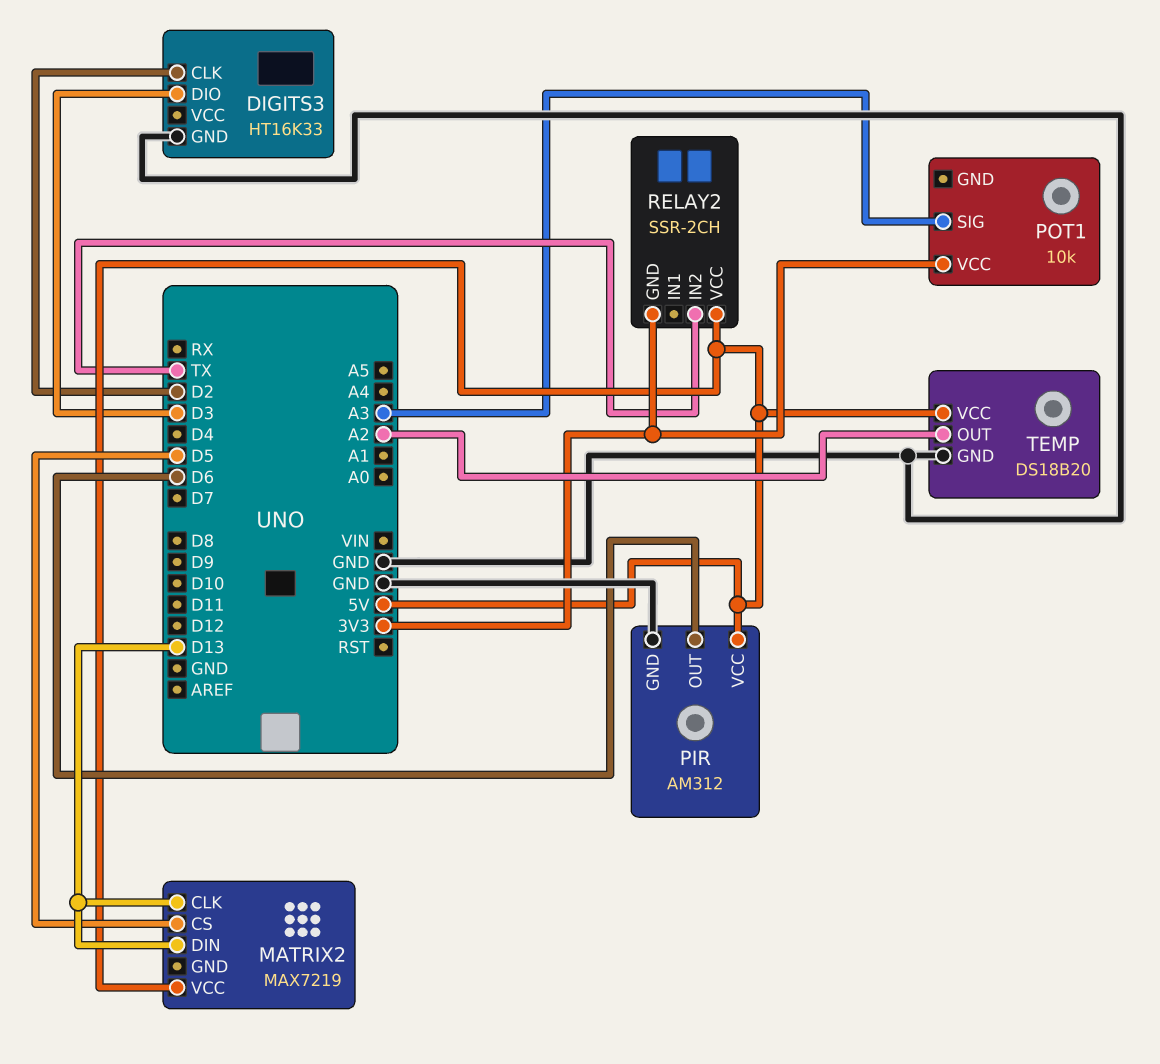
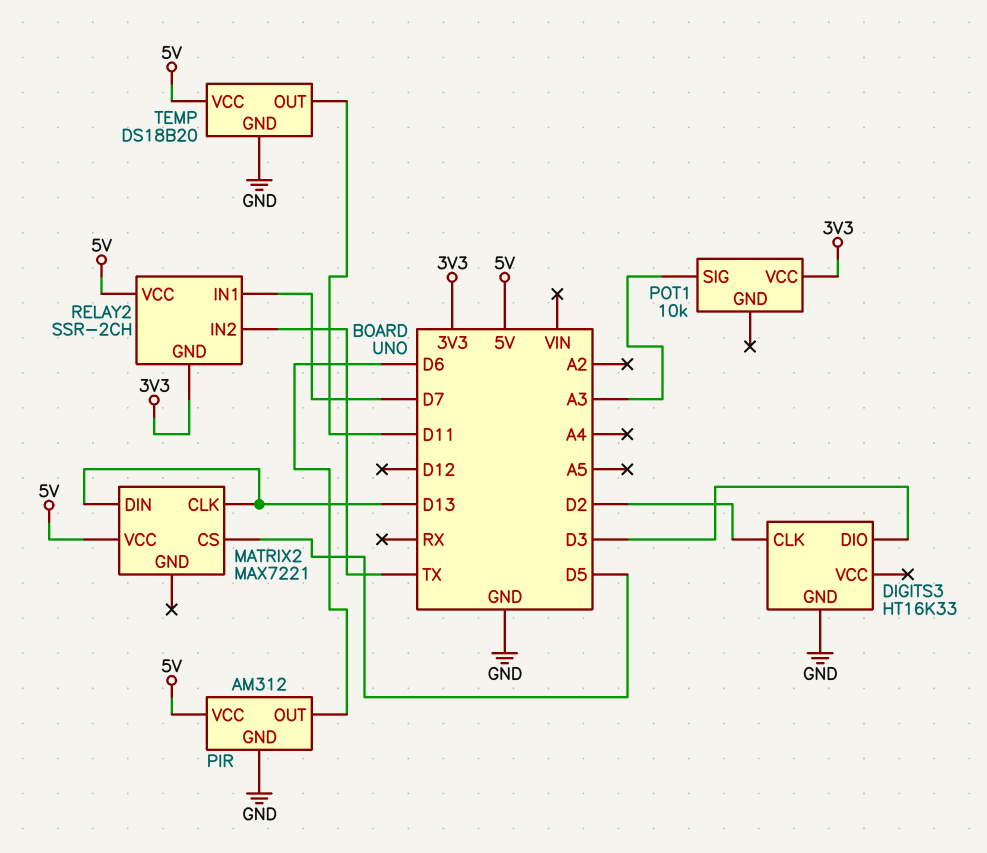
MATRIX2: MAX7219 -> MAX7221
RELAY2 pin IN1: none -> D7
TEMP pin OUT: A2 -> D11

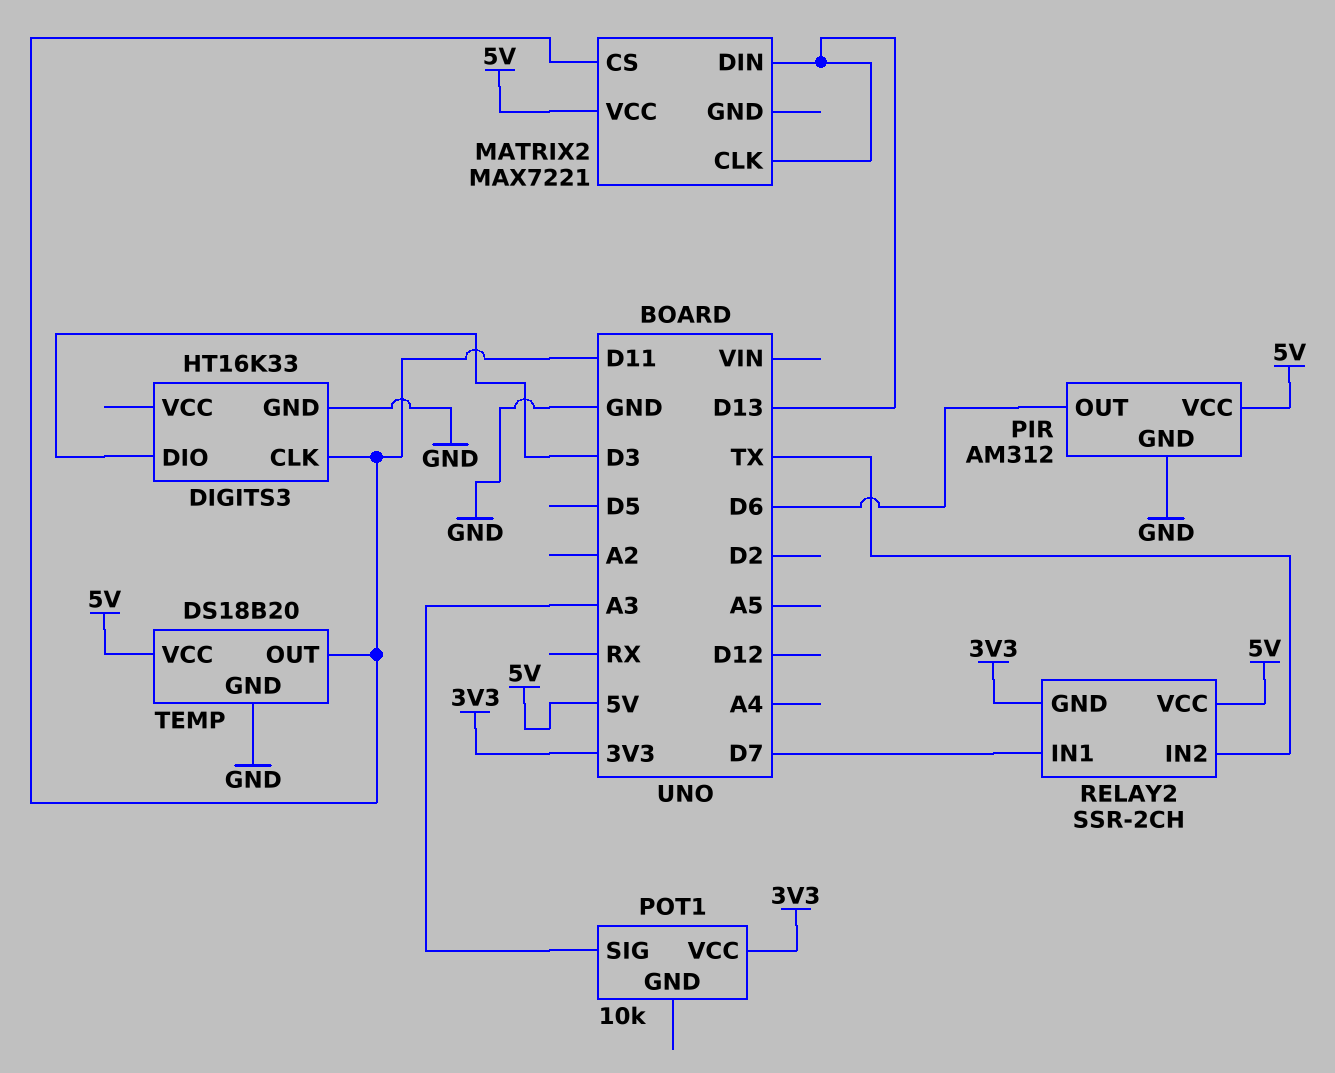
DIGITS3 pin CLK: D2 -> D11
MATRIX2 pin CS: D5 -> D11

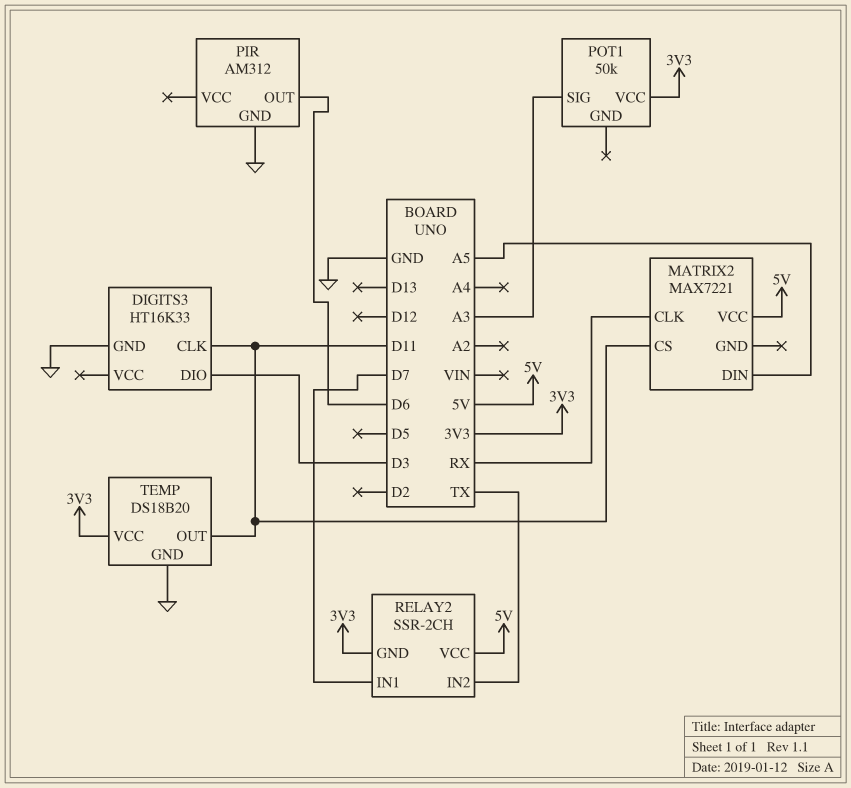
MATRIX2 pin CLK: D13 -> RX
MATRIX2 pin DIN: D13 -> A5
PIR pin VCC: 5V -> none
POT1: 10k -> 50k
TEMP pin VCC: 5V -> 3V3

